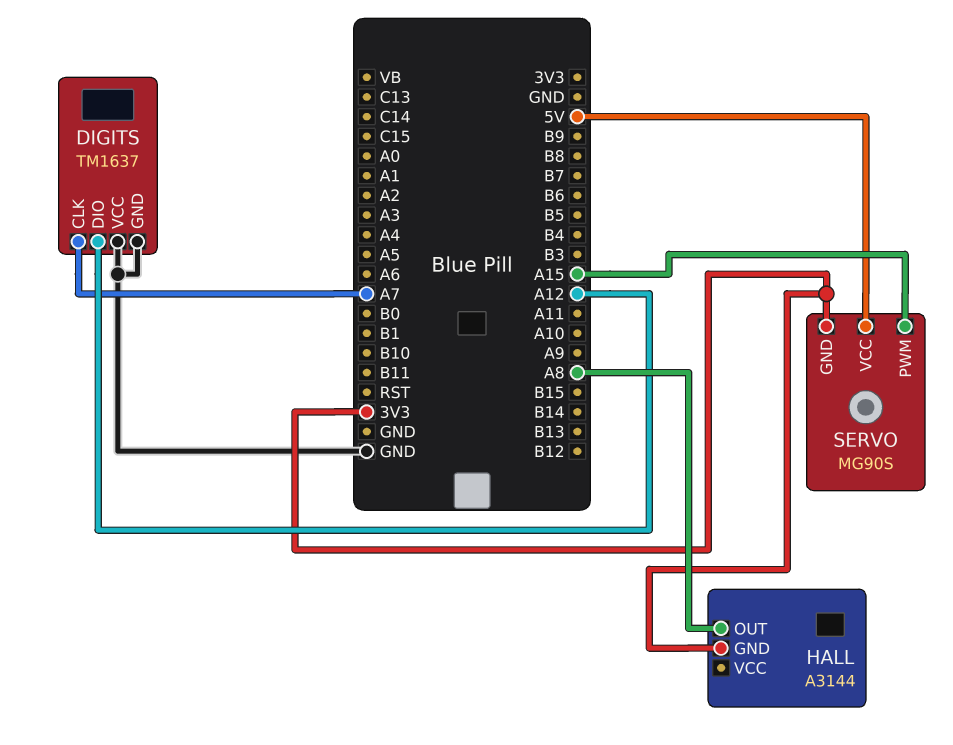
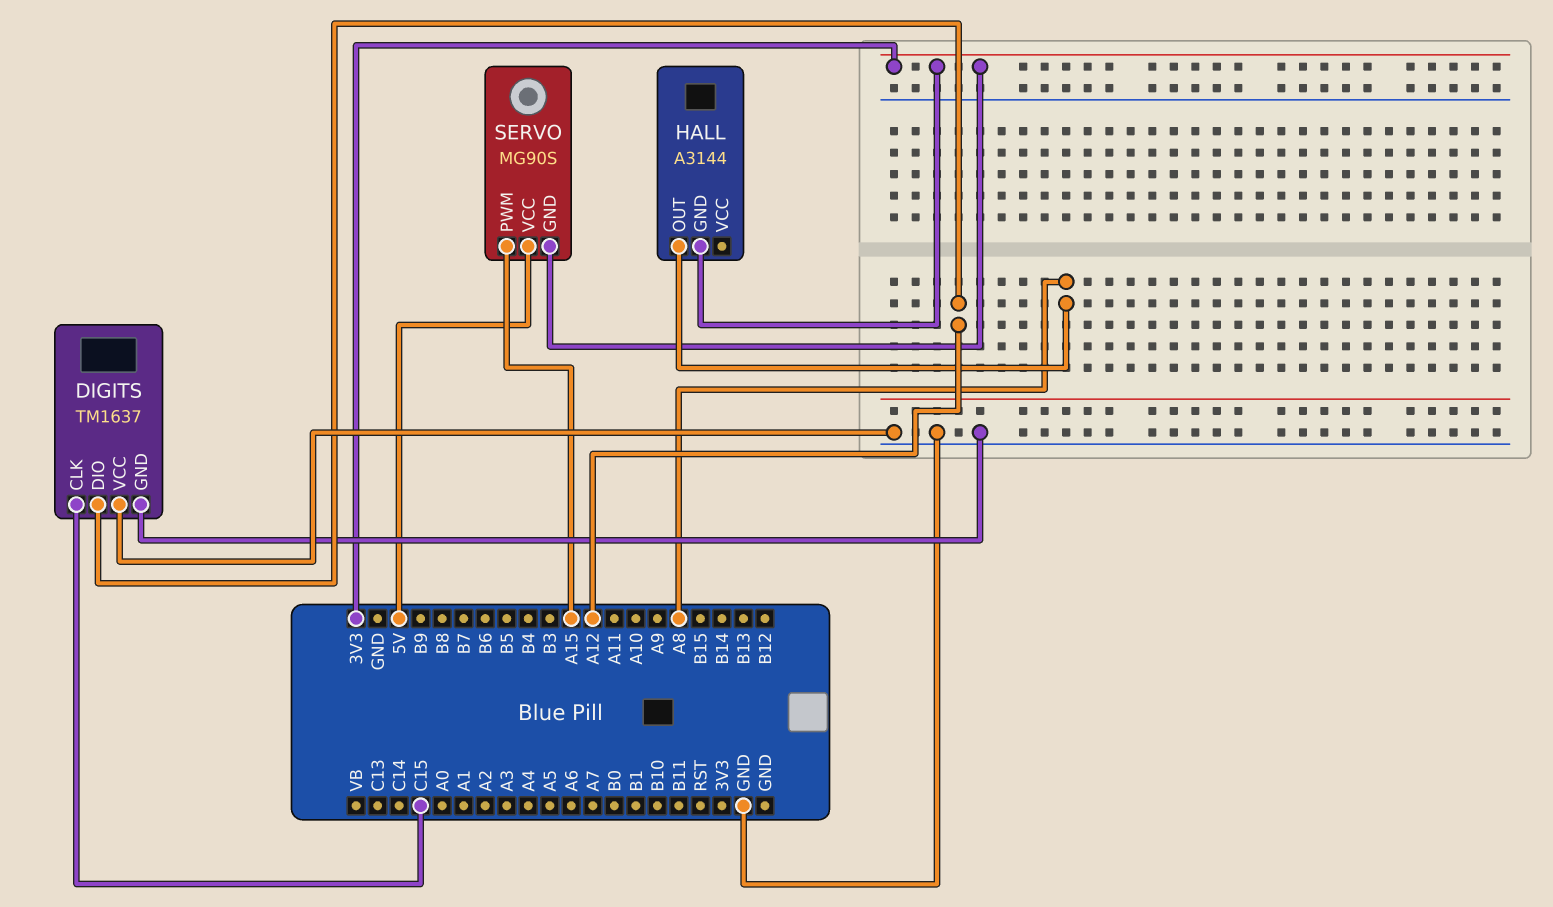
DIGITS pin CLK: A7 -> C15

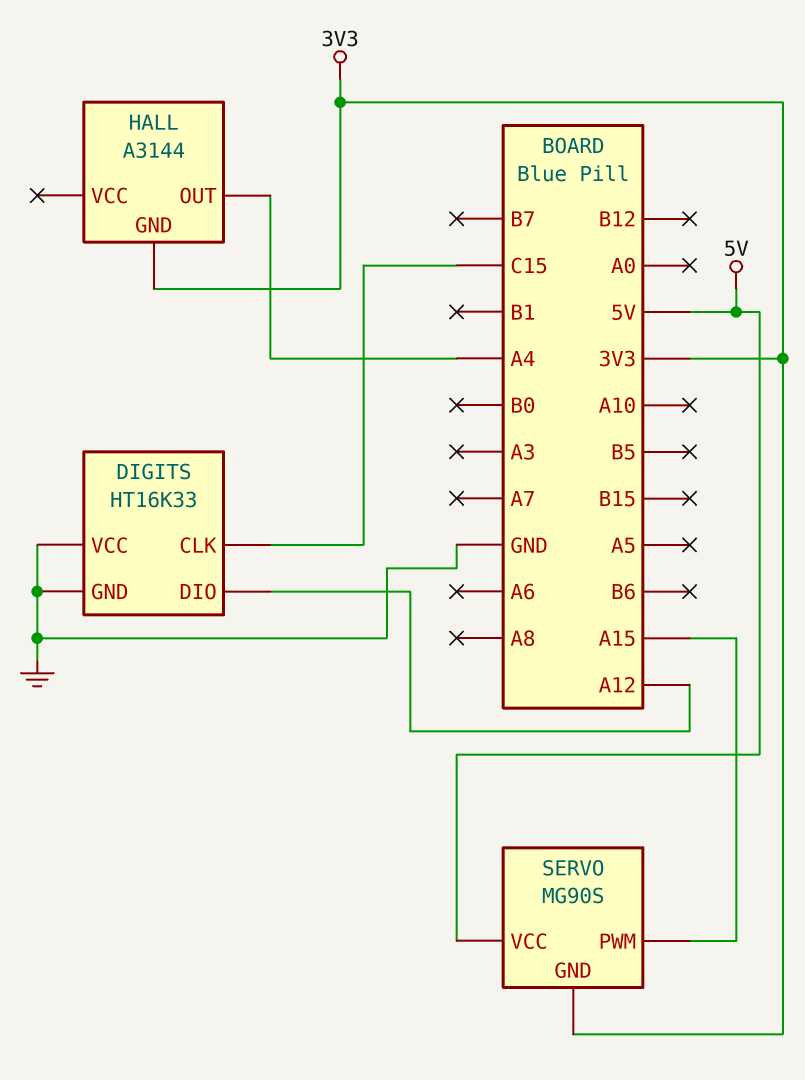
DIGITS: TM1637 -> HT16K33
HALL pin OUT: A8 -> A4

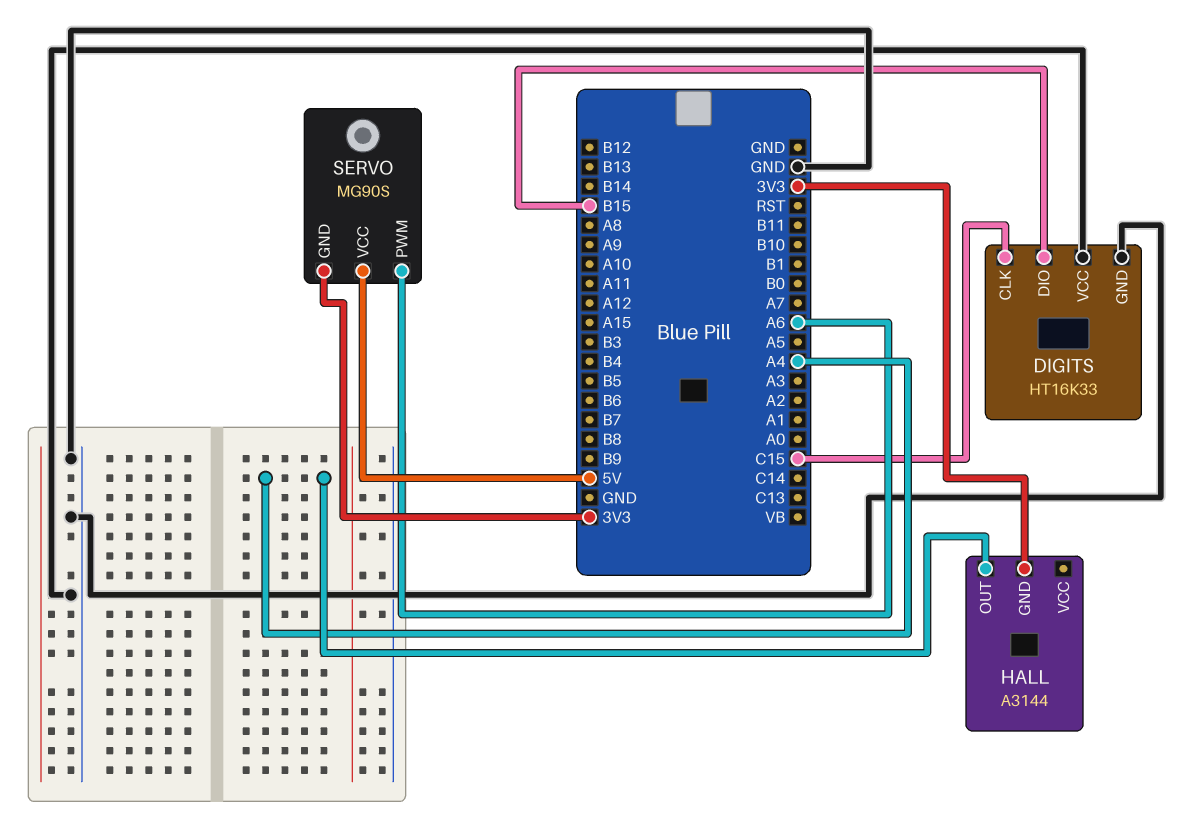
DIGITS pin DIO: A12 -> B15
SERVO pin PWM: A15 -> A6

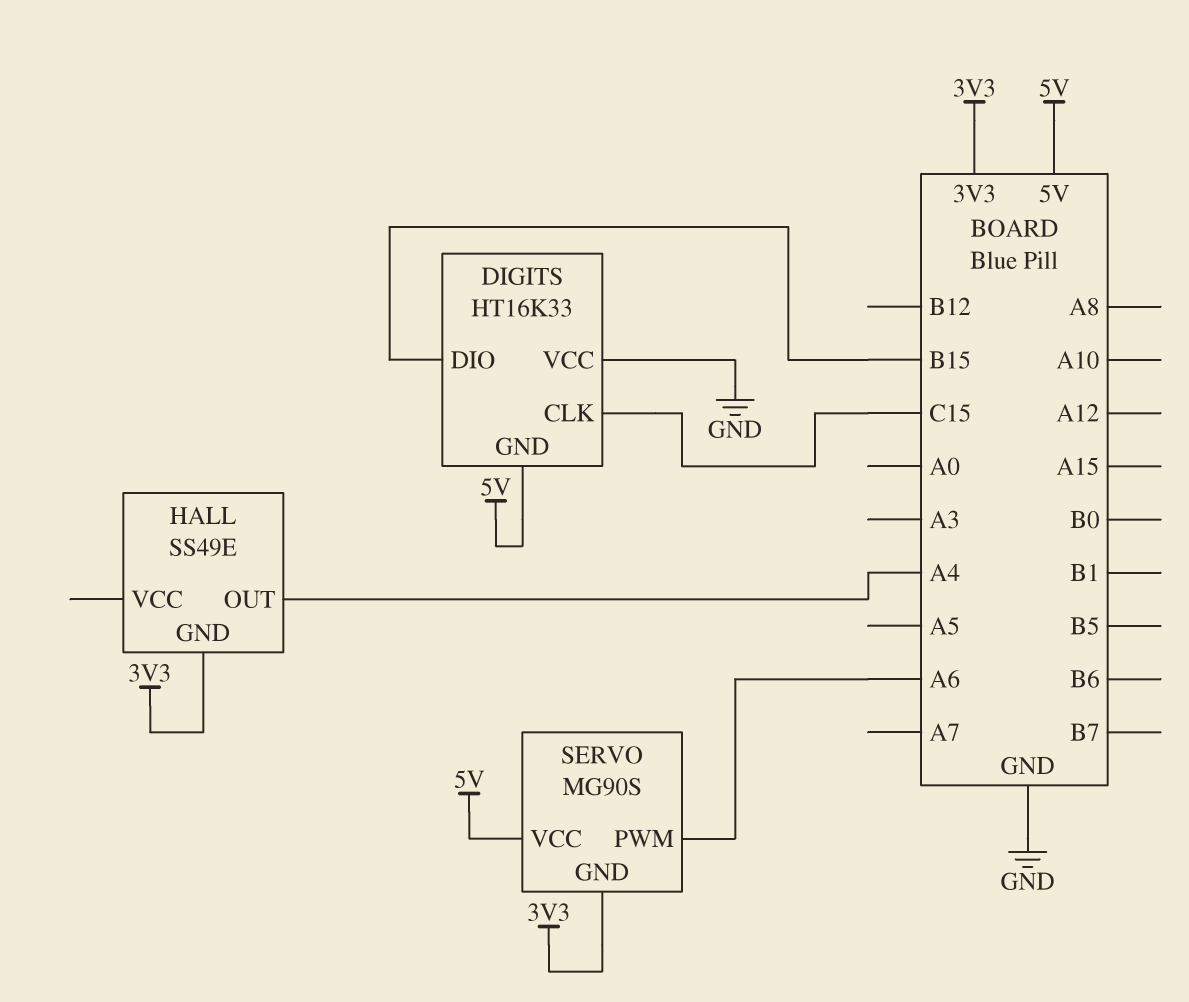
DIGITS pin GND: GND -> 5V
HALL: A3144 -> SS49E

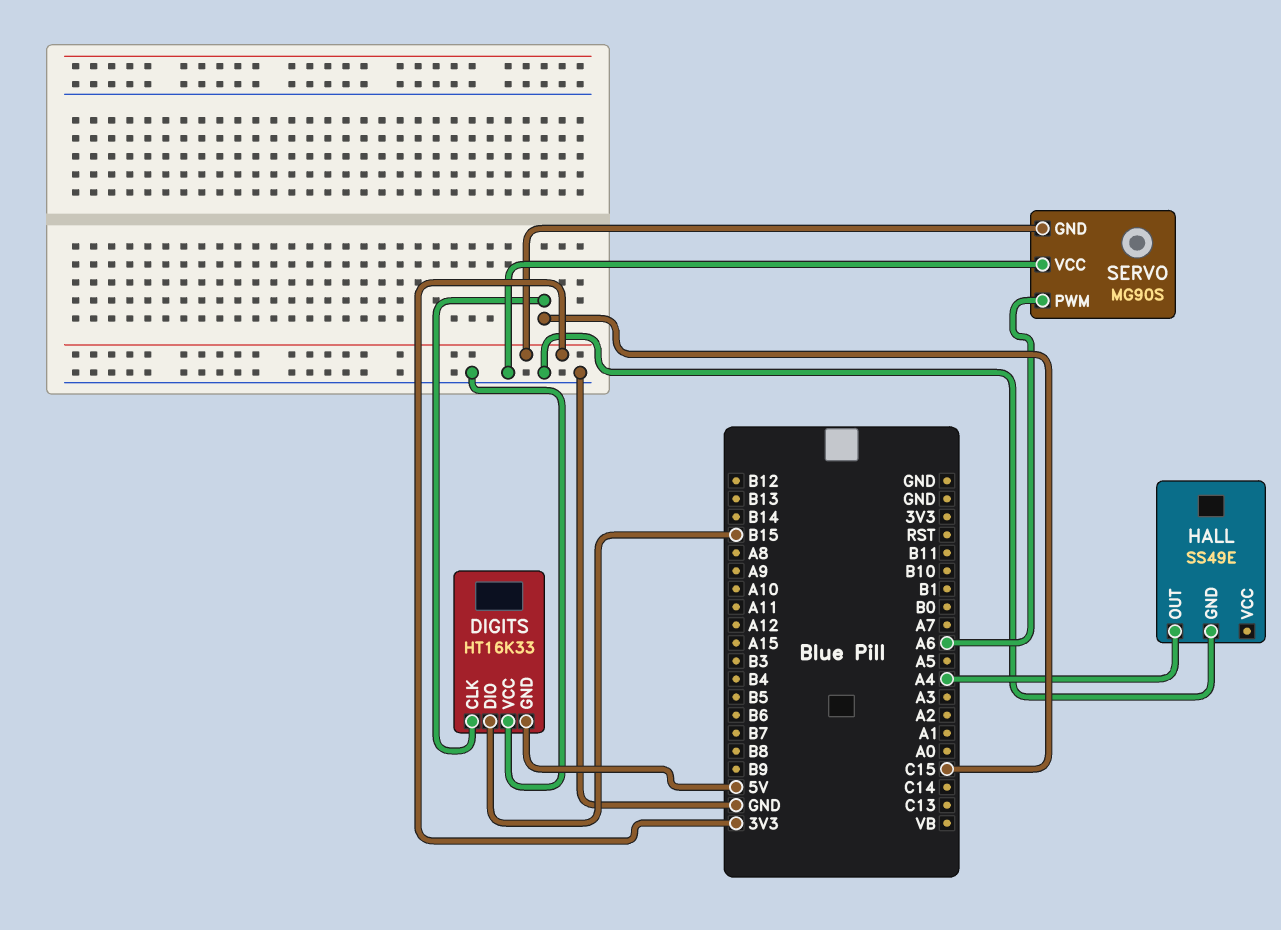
HALL pin GND: 3V3 -> GND
SERVO pin VCC: 5V -> GND

